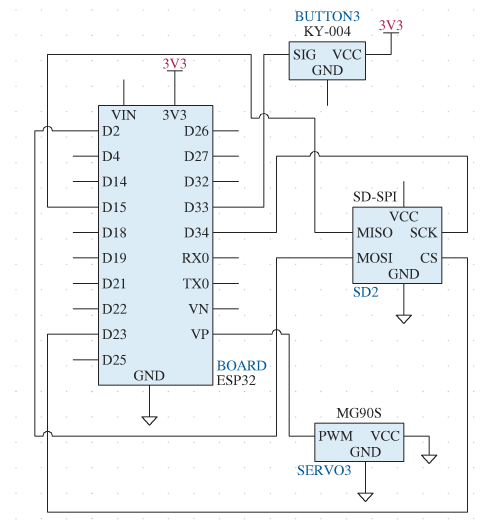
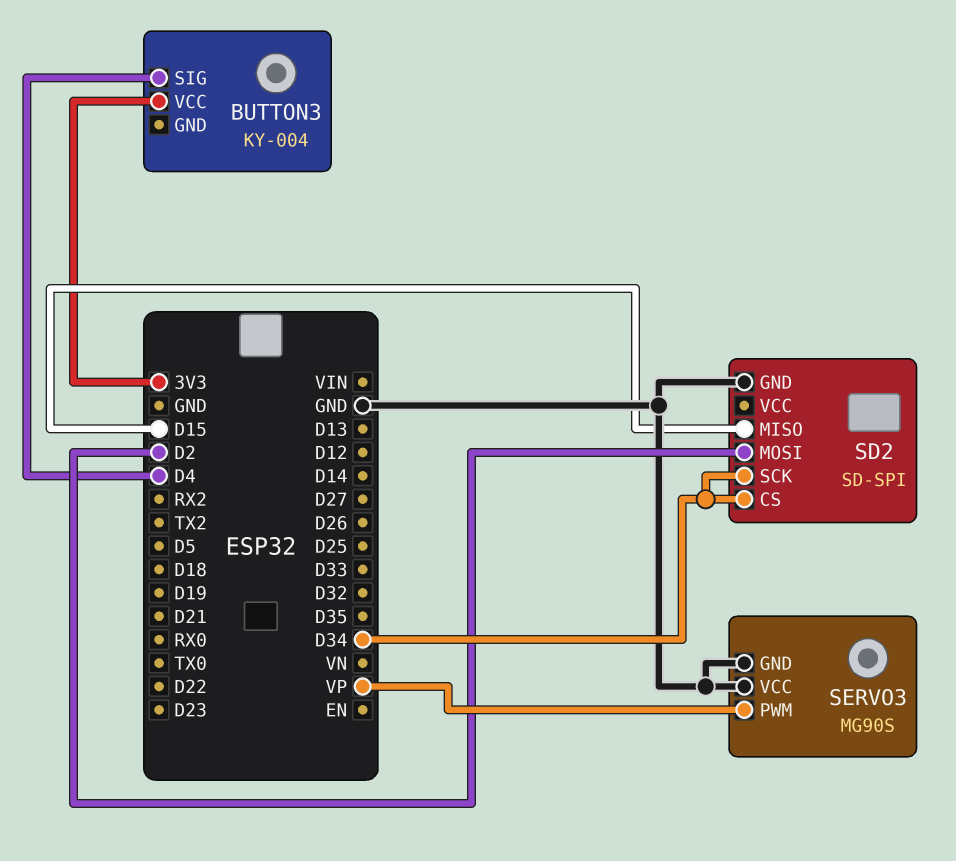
BUTTON3 pin SIG: D33 -> D4
SD2 pin CS: D23 -> D34

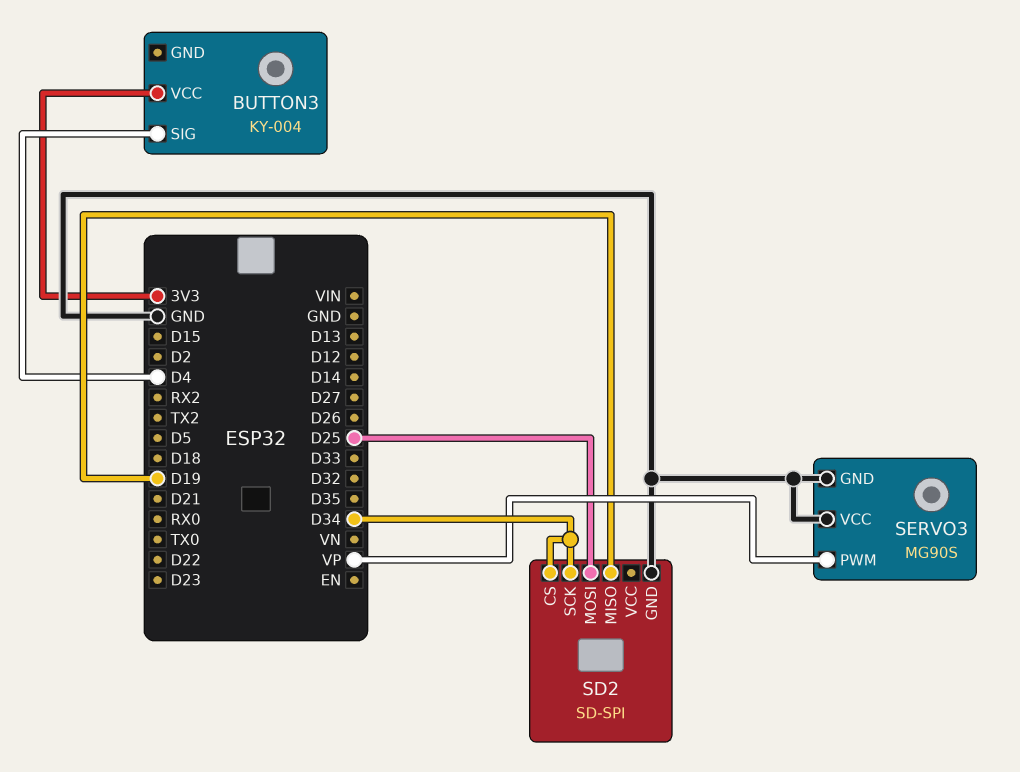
SD2 pin MISO: D15 -> D19
SD2 pin MOSI: D2 -> D25

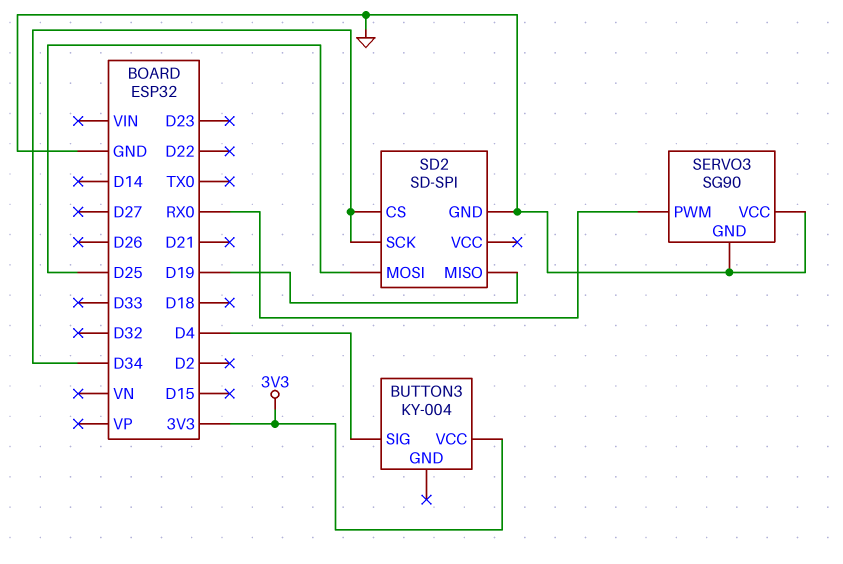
SERVO3: MG90S -> SG90
SERVO3 pin PWM: VP -> RX0

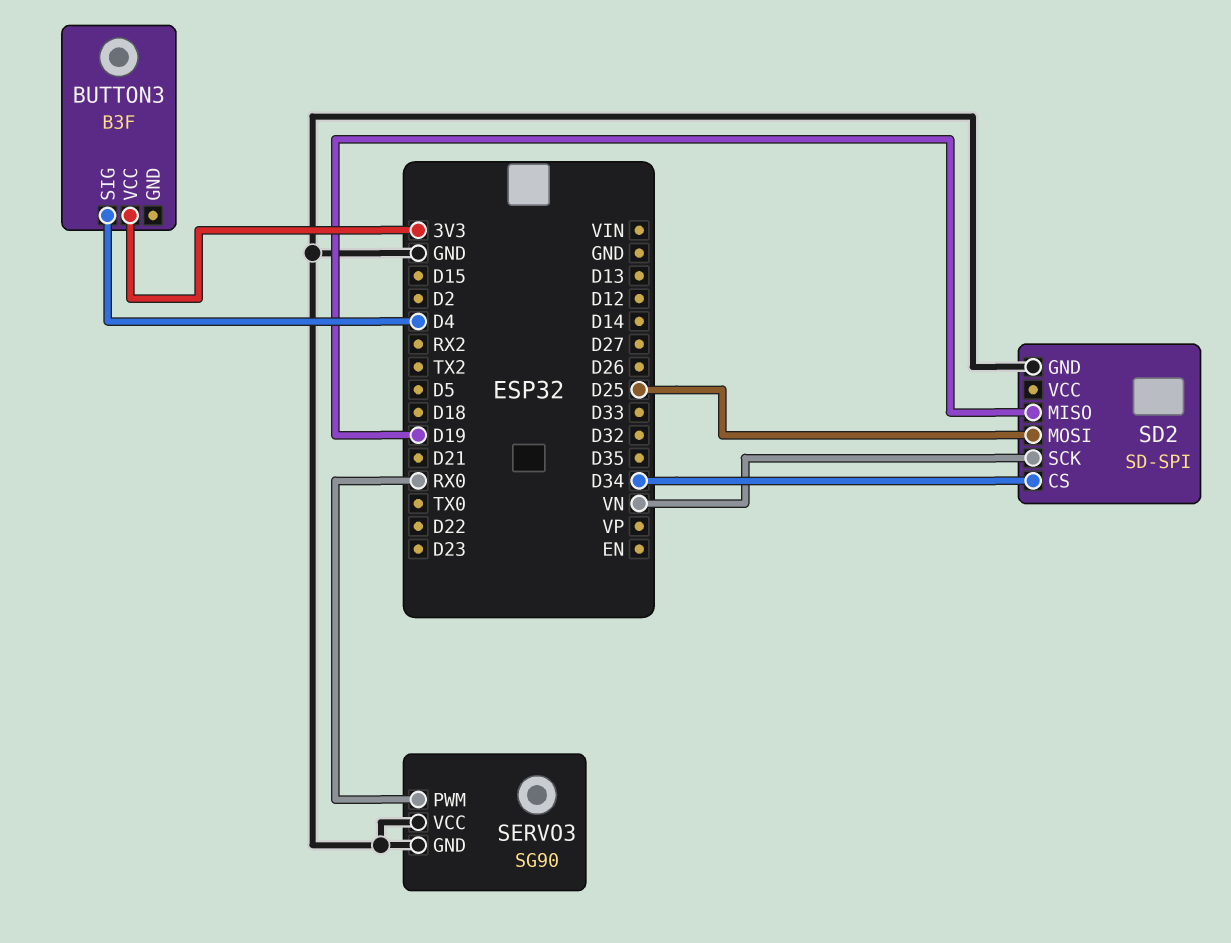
BUTTON3: KY-004 -> B3F
SD2 pin SCK: D34 -> VN

